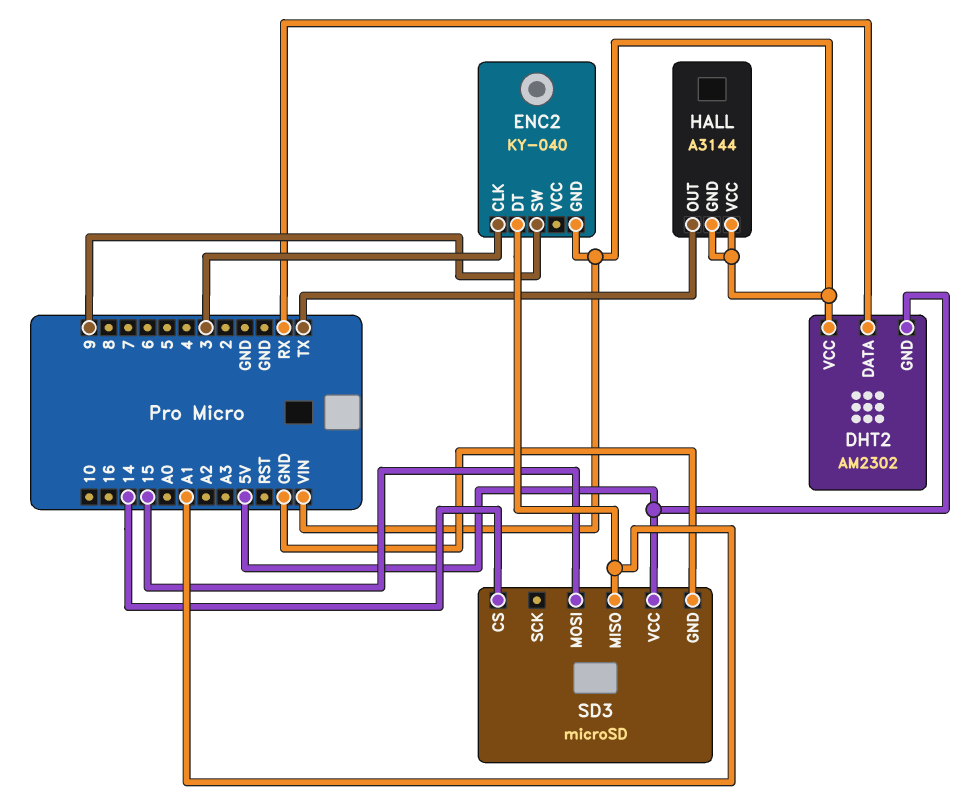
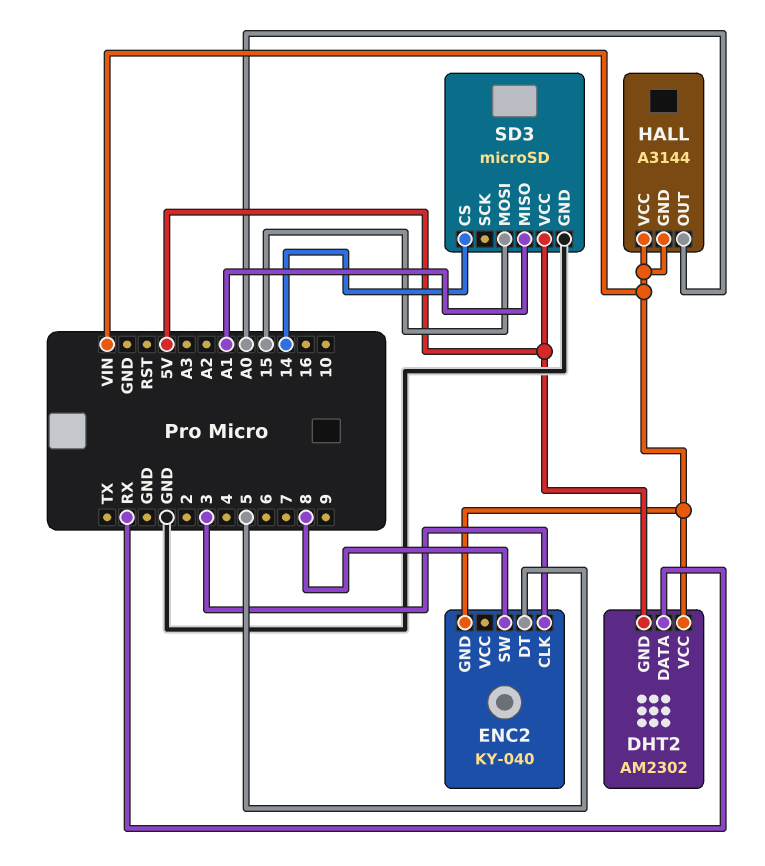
ENC2 pin DT: A1 -> 5
ENC2 pin SW: 9 -> 8
HALL pin OUT: TX -> A0

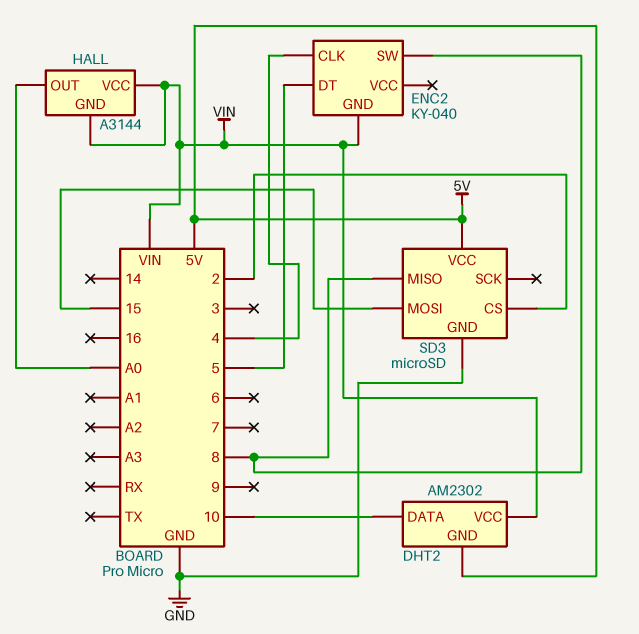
DHT2 pin DATA: RX -> 10
ENC2 pin CLK: 3 -> 4
SD3 pin CS: 14 -> 2
SD3 pin MISO: A1 -> 8

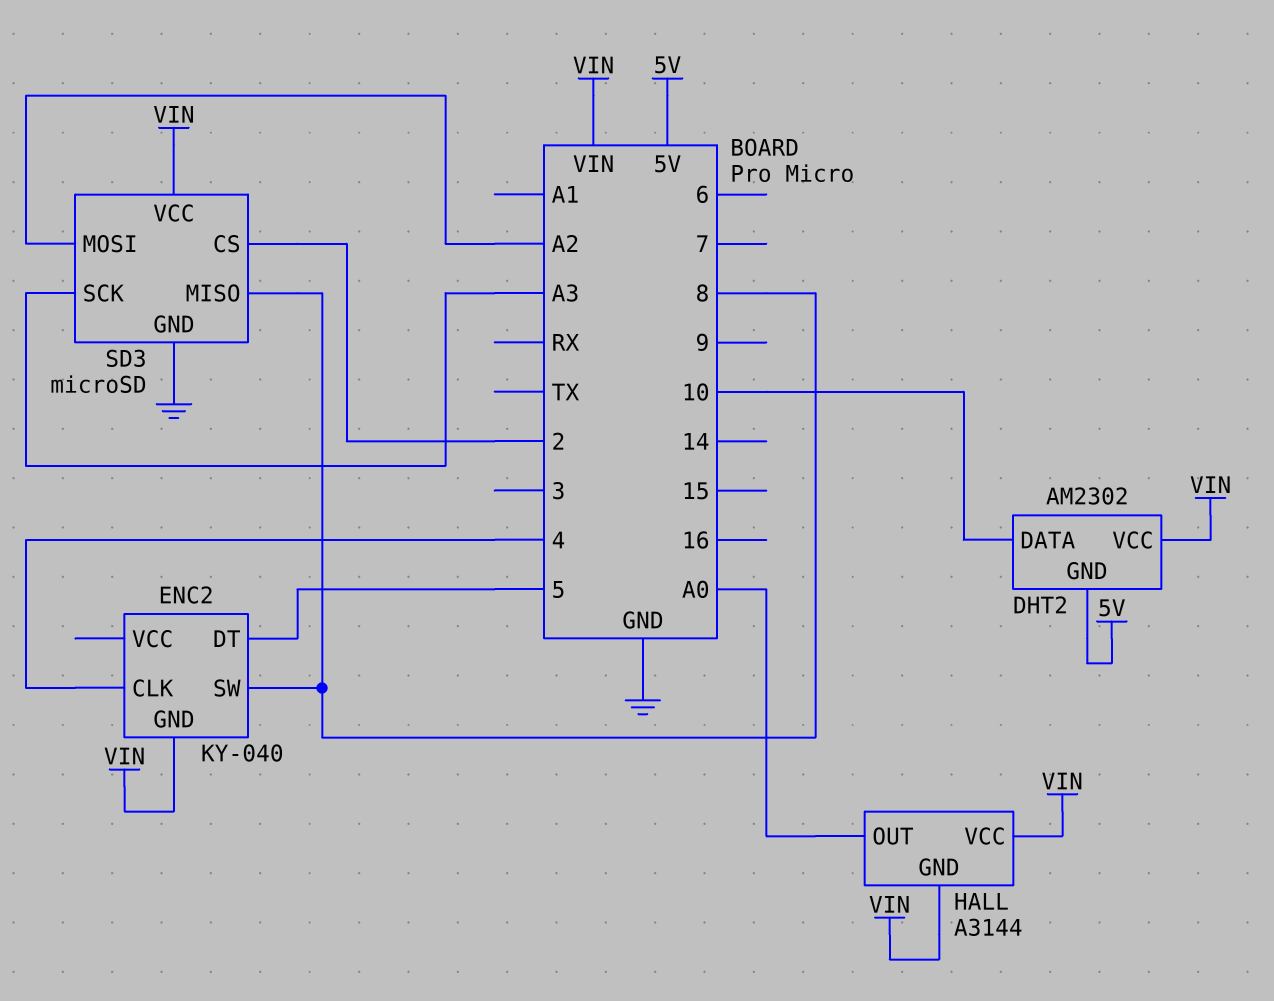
SD3 pin MOSI: 15 -> A2
SD3 pin SCK: none -> A3
SD3 pin VCC: 5V -> VIN

